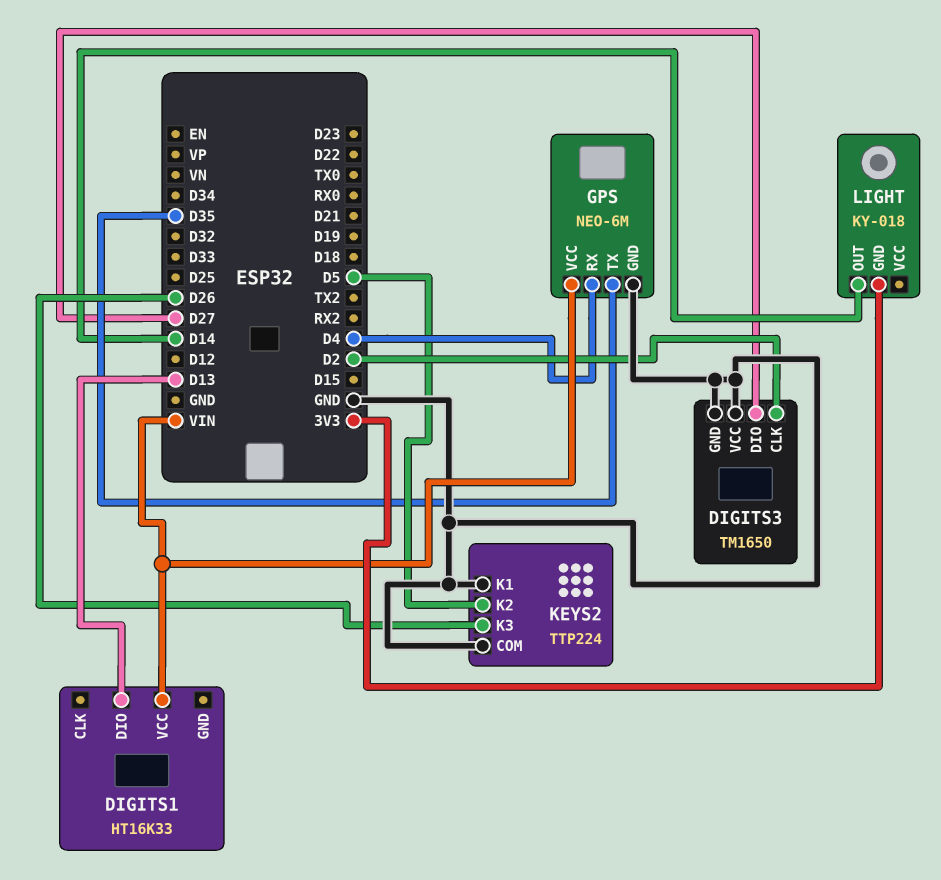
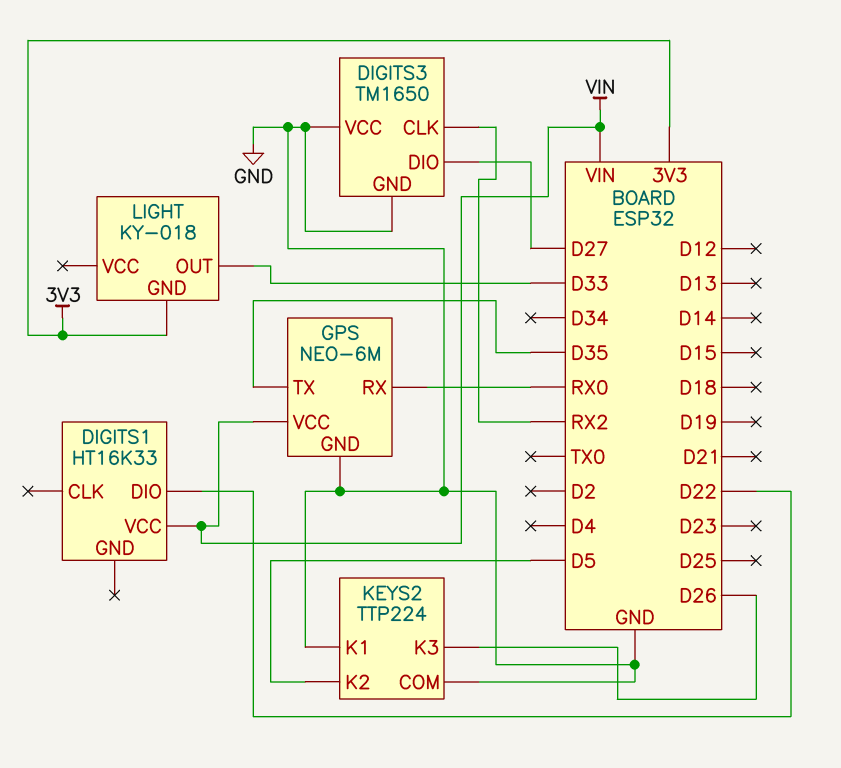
DIGITS1 pin DIO: D13 -> D22
DIGITS3 pin CLK: D2 -> RX2
GPS pin RX: D4 -> RX0
LIGHT pin OUT: D14 -> D33

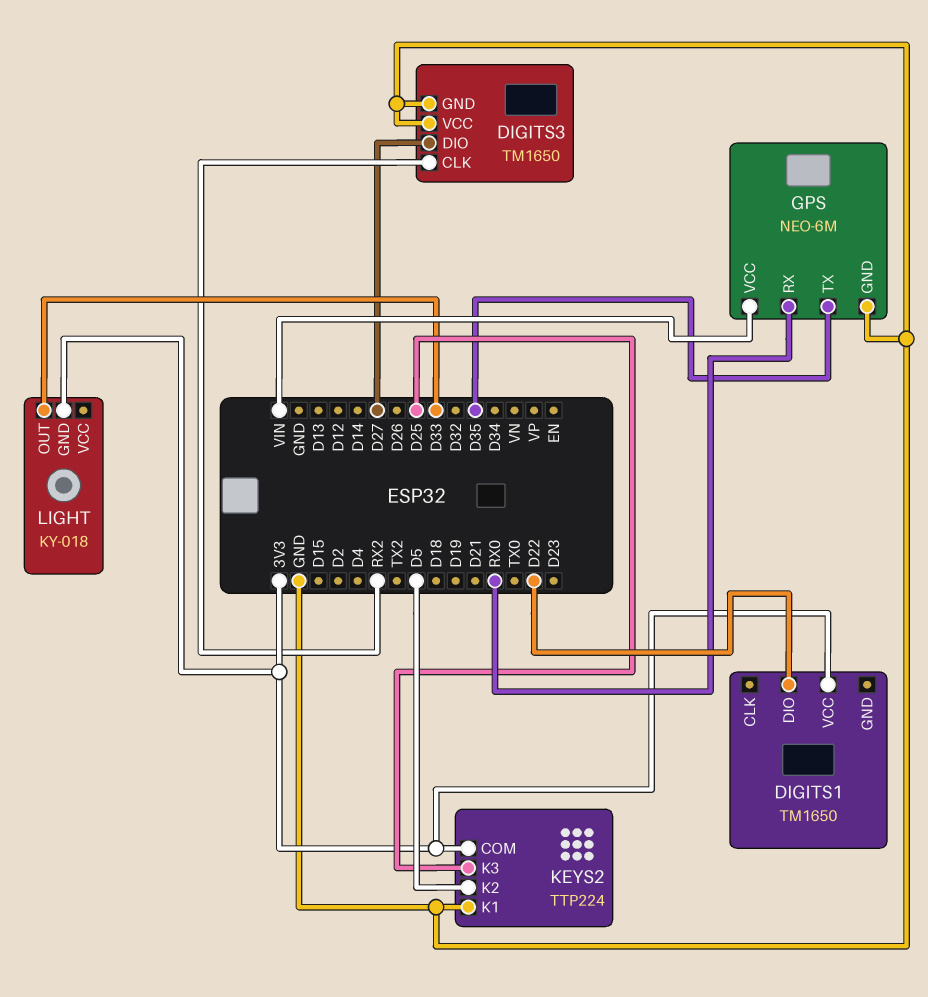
DIGITS1: HT16K33 -> TM1650
DIGITS1 pin VCC: VIN -> 3V3
KEYS2 pin COM: GND -> 3V3
KEYS2 pin K3: D26 -> D25

